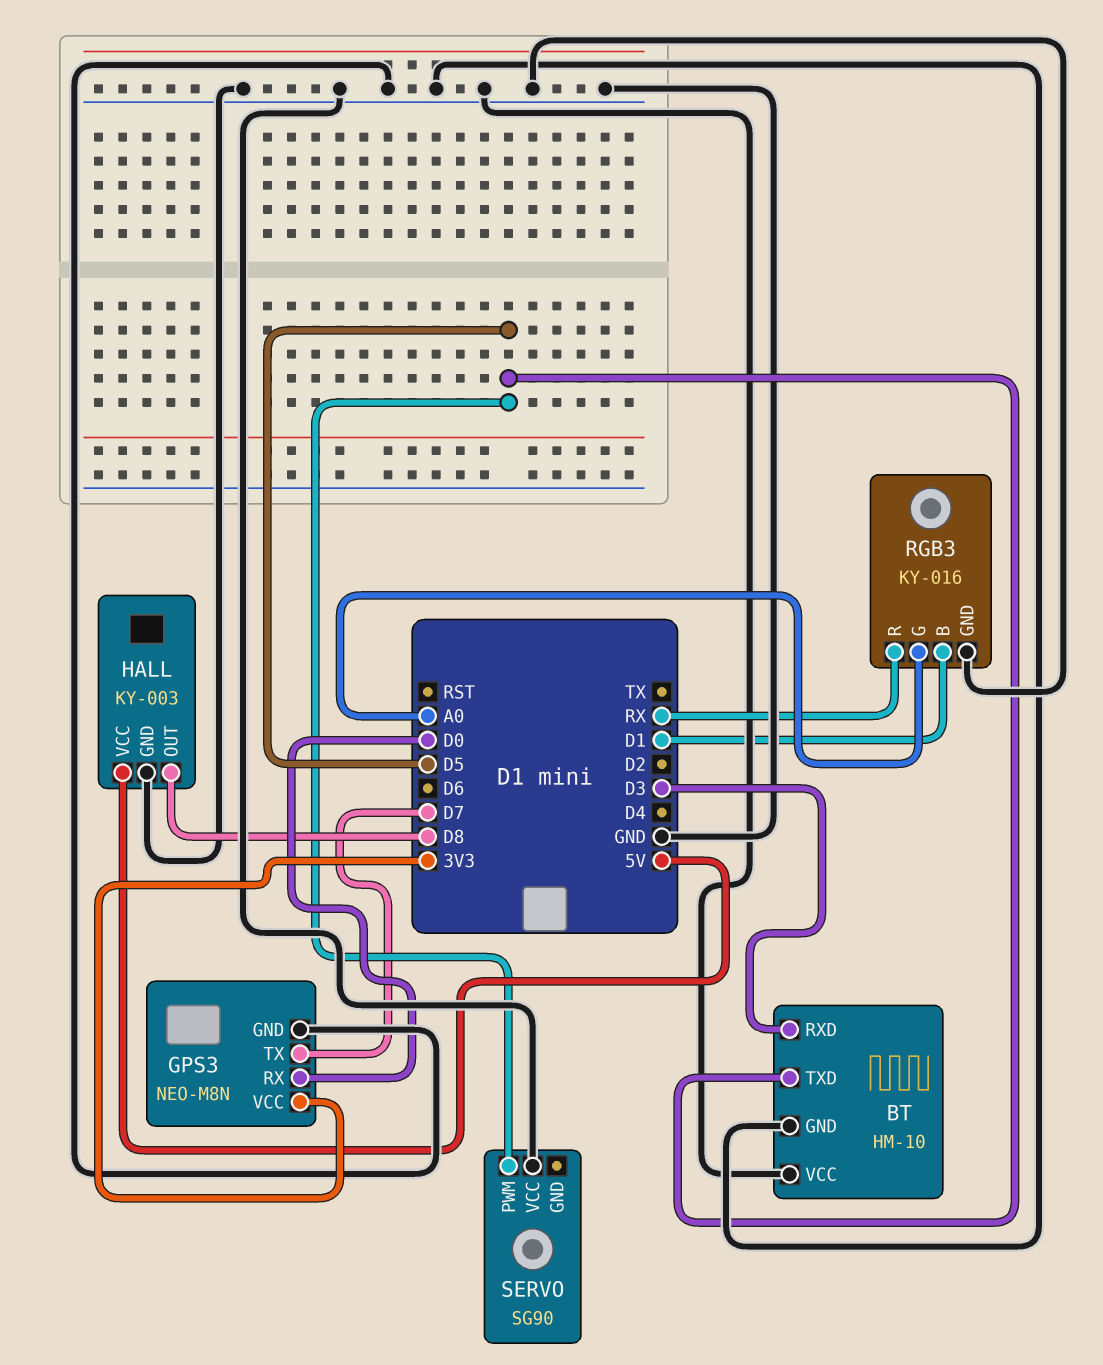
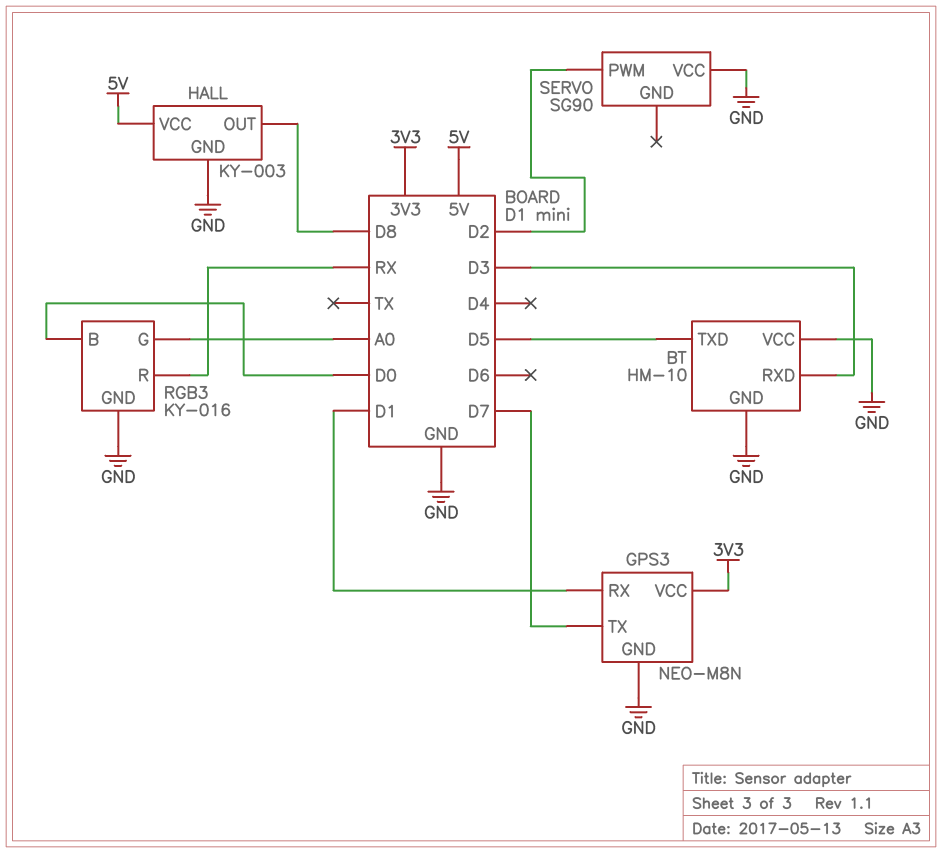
GPS3 pin RX: D0 -> D1
RGB3 pin B: D1 -> D0
SERVO pin PWM: D5 -> D2

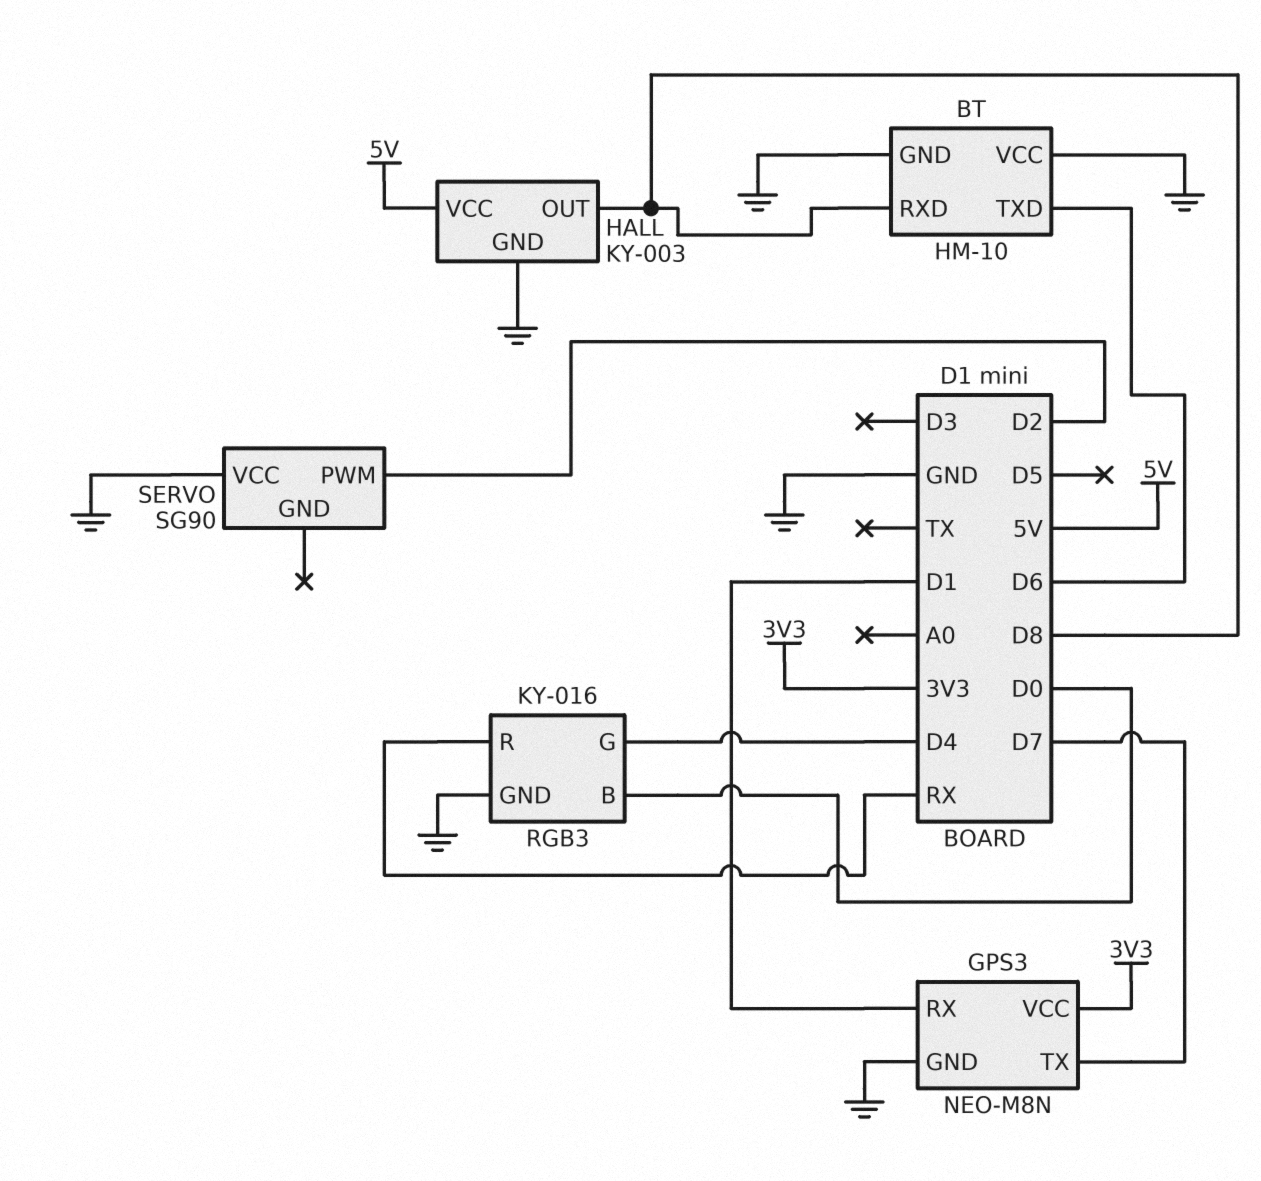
BT pin RXD: D3 -> D8
BT pin TXD: D5 -> D6
RGB3 pin G: A0 -> D4

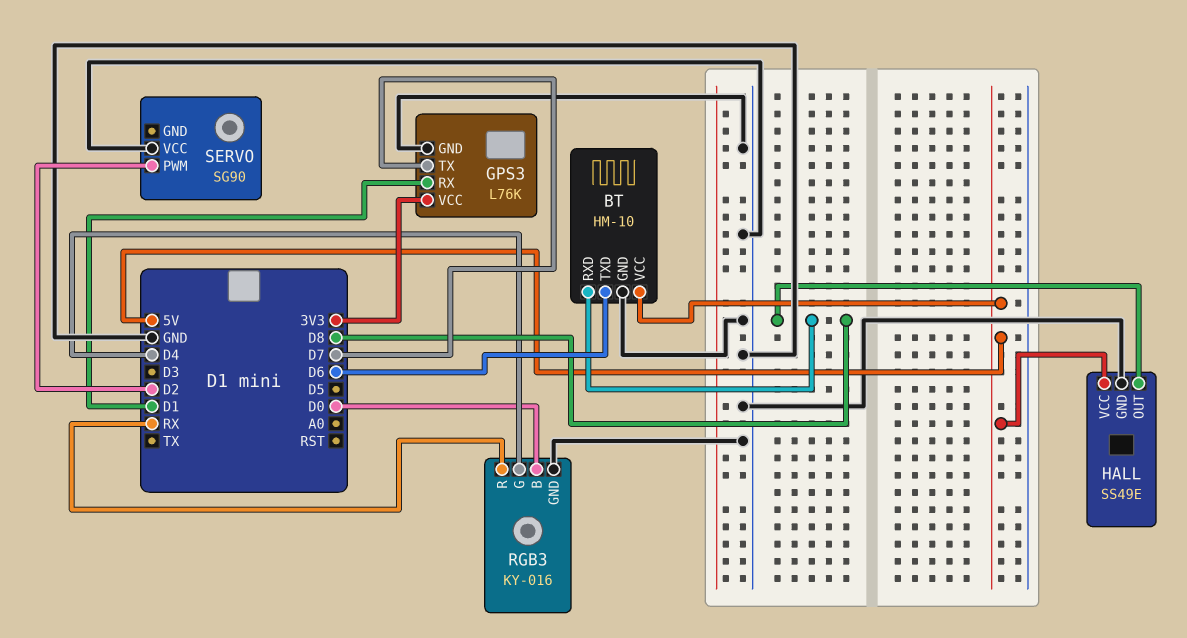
BT pin VCC: GND -> 5V
GPS3: NEO-M8N -> L76K
HALL: KY-003 -> SS49E

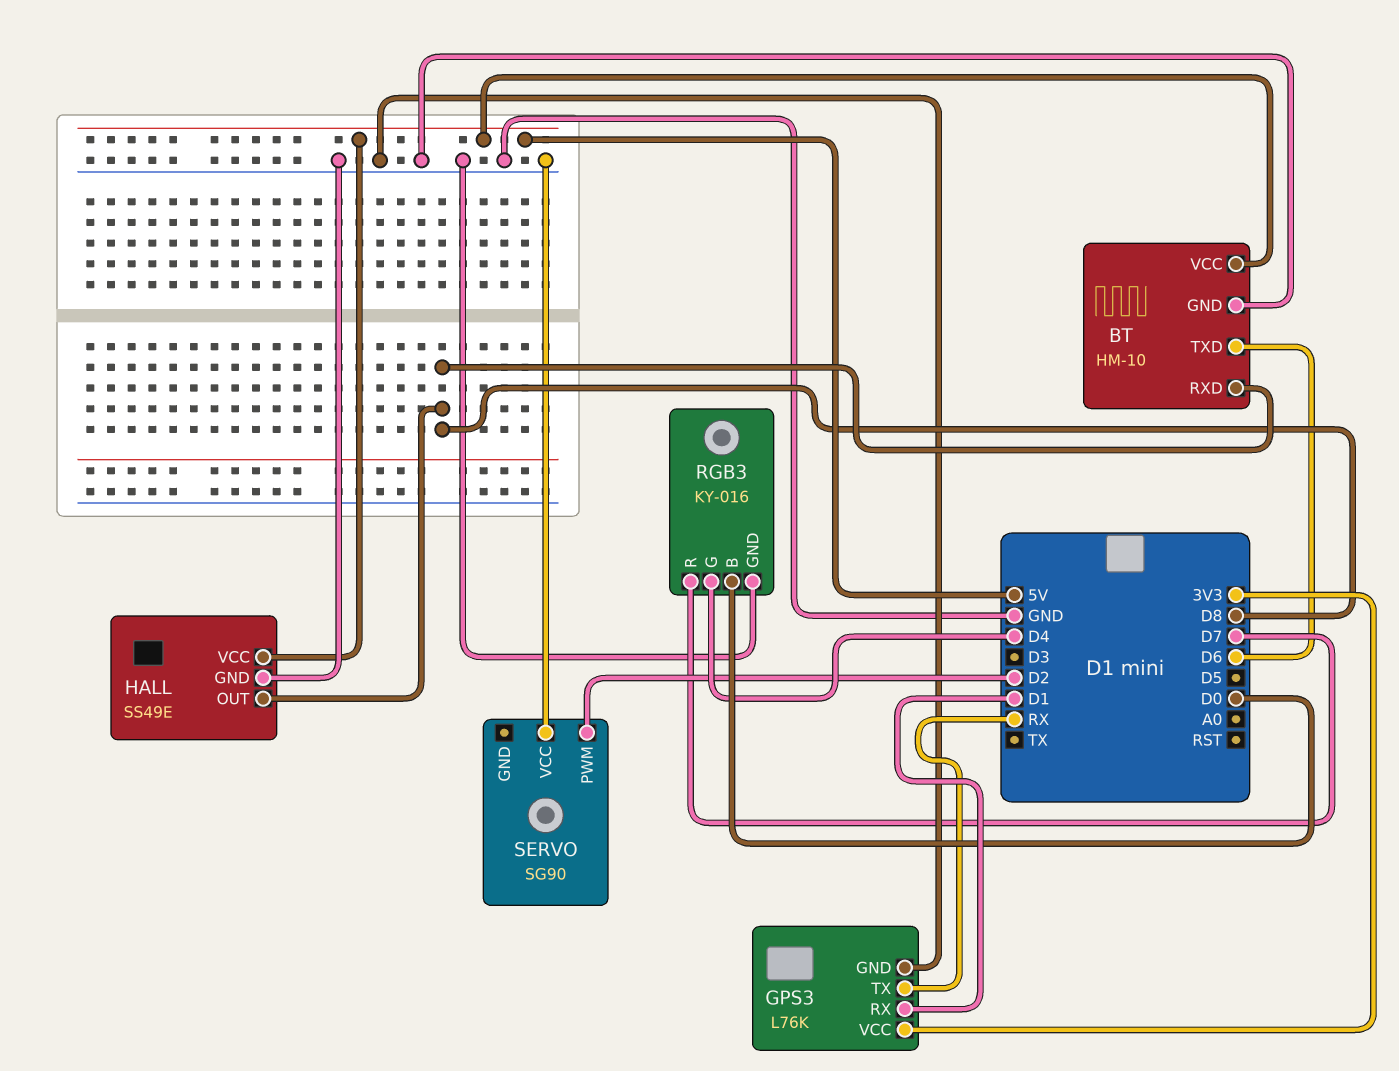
GPS3 pin TX: D7 -> RX
RGB3 pin R: RX -> D7

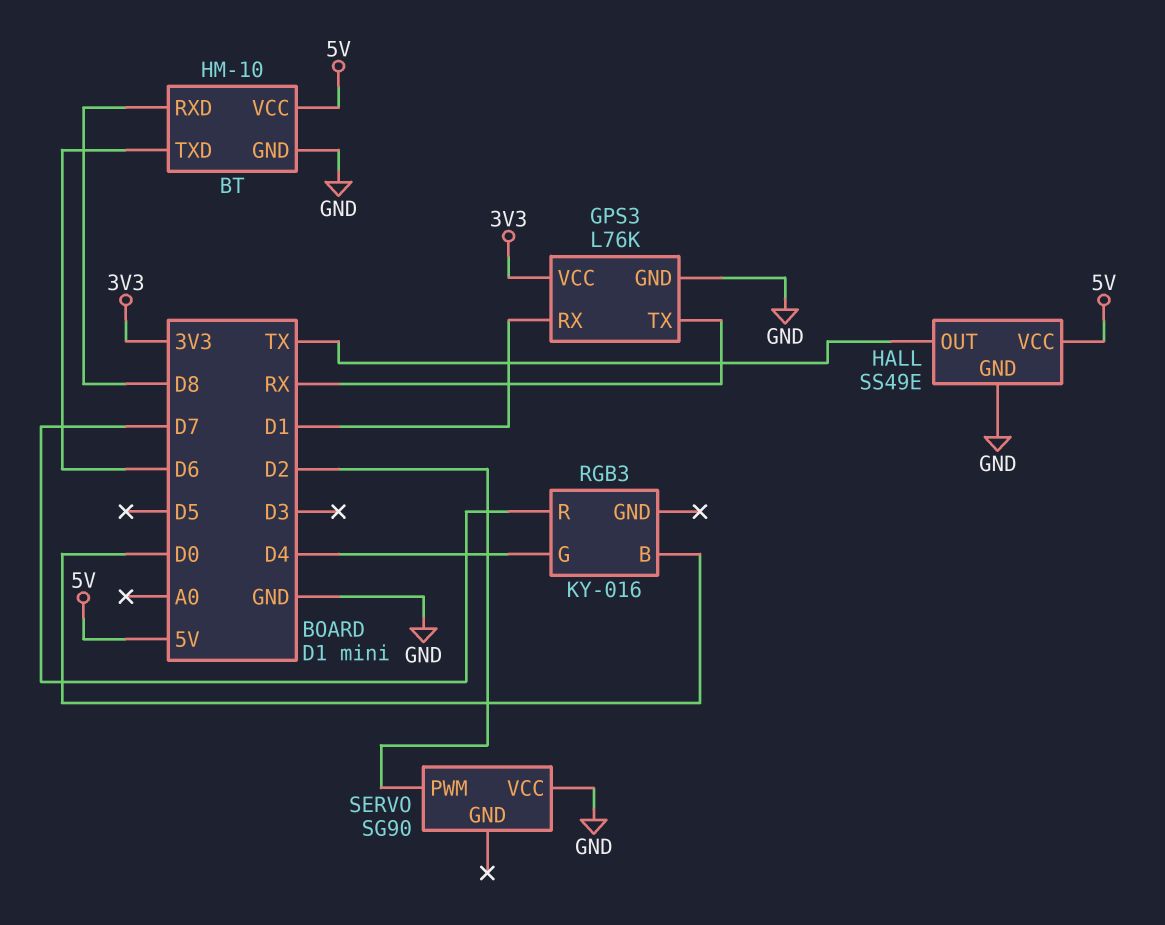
HALL pin OUT: D8 -> TX
RGB3 pin GND: GND -> none

